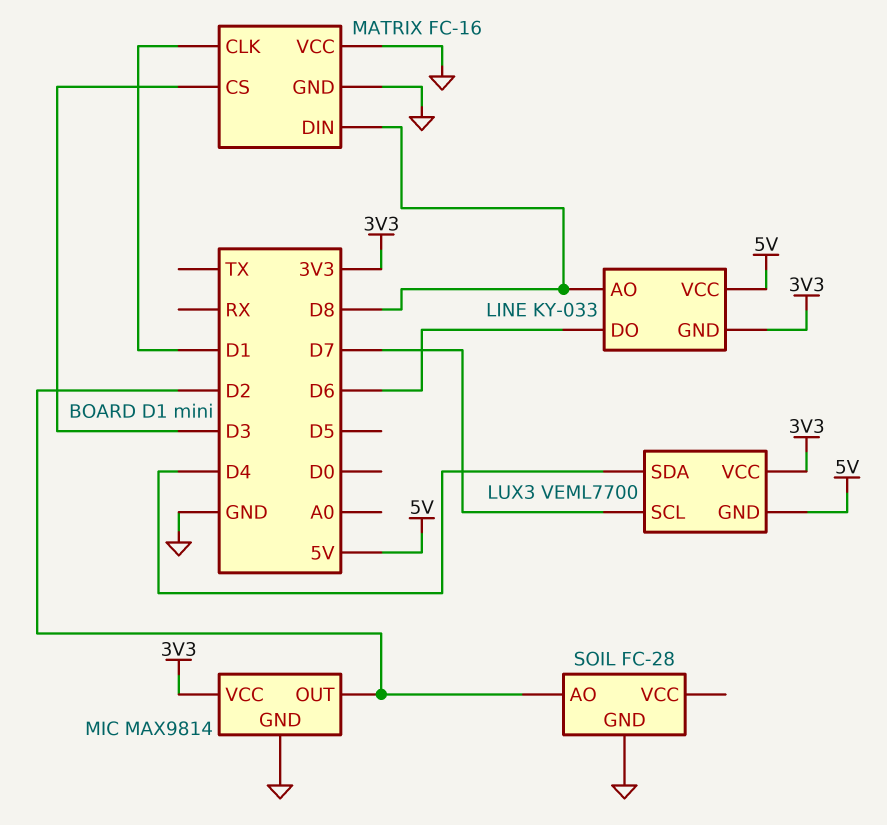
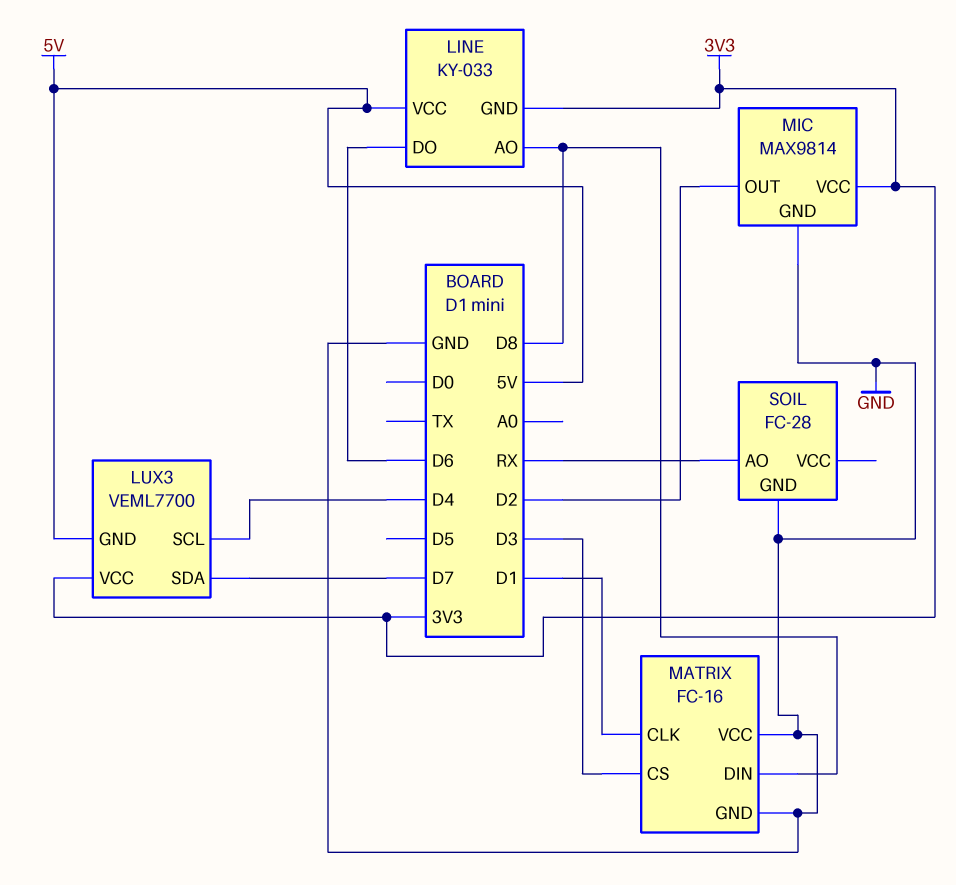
LUX3 pin SCL: D7 -> D4
LUX3 pin SDA: D4 -> D7
SOIL pin AO: D2 -> RX

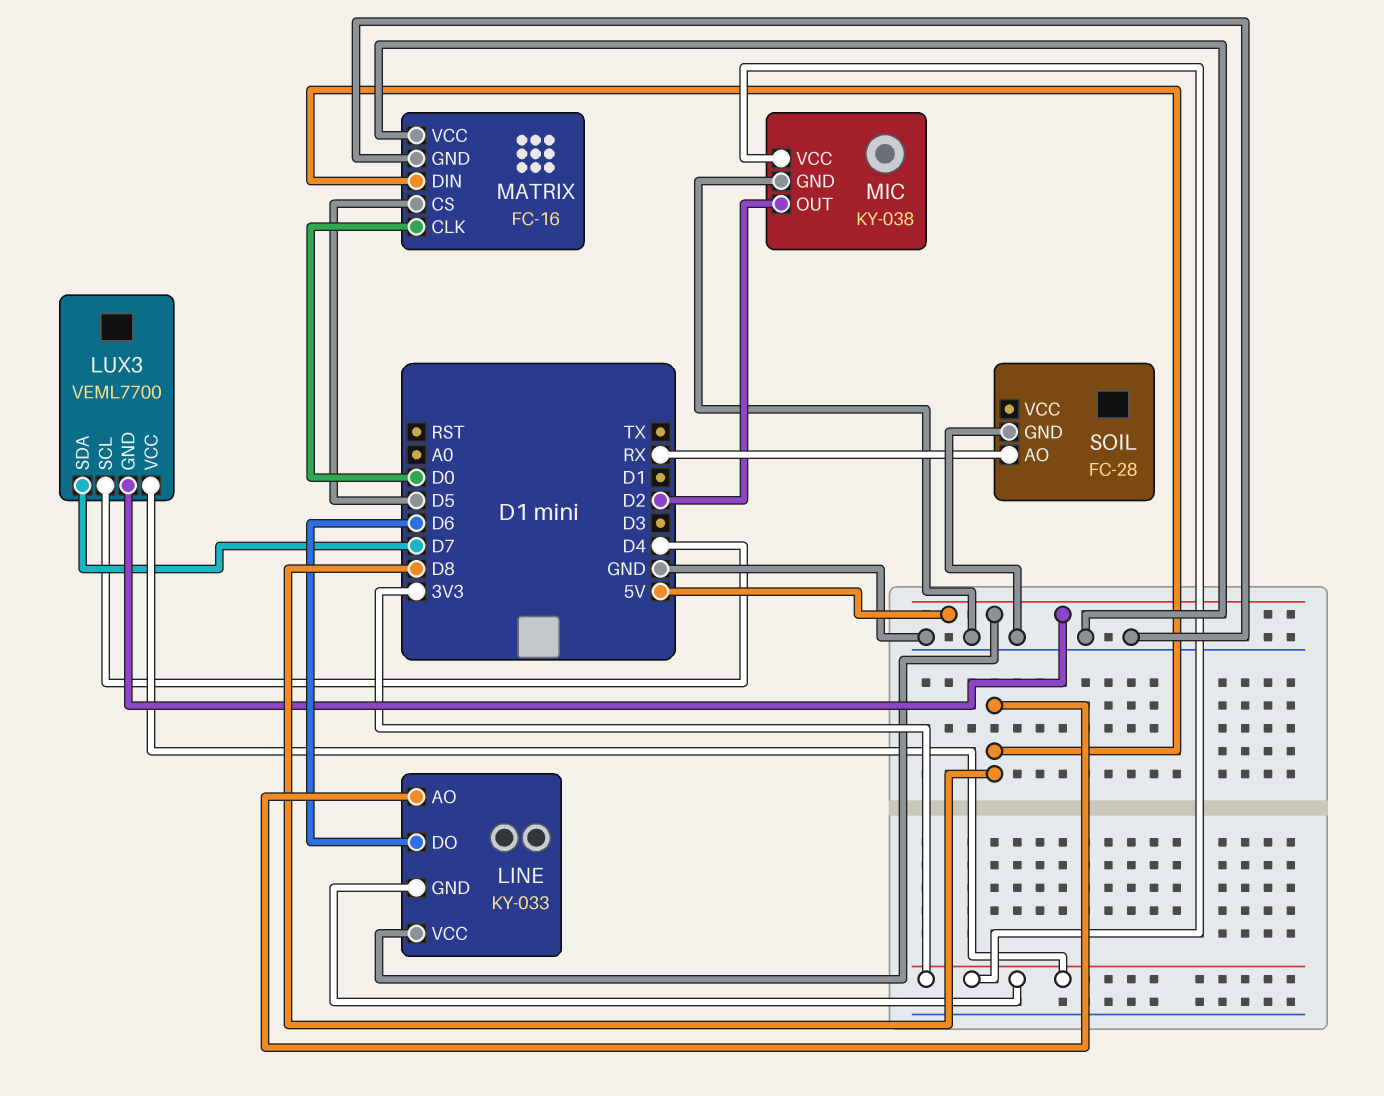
MATRIX pin CLK: D1 -> D0
MATRIX pin CS: D3 -> D5
MIC: MAX9814 -> KY-038

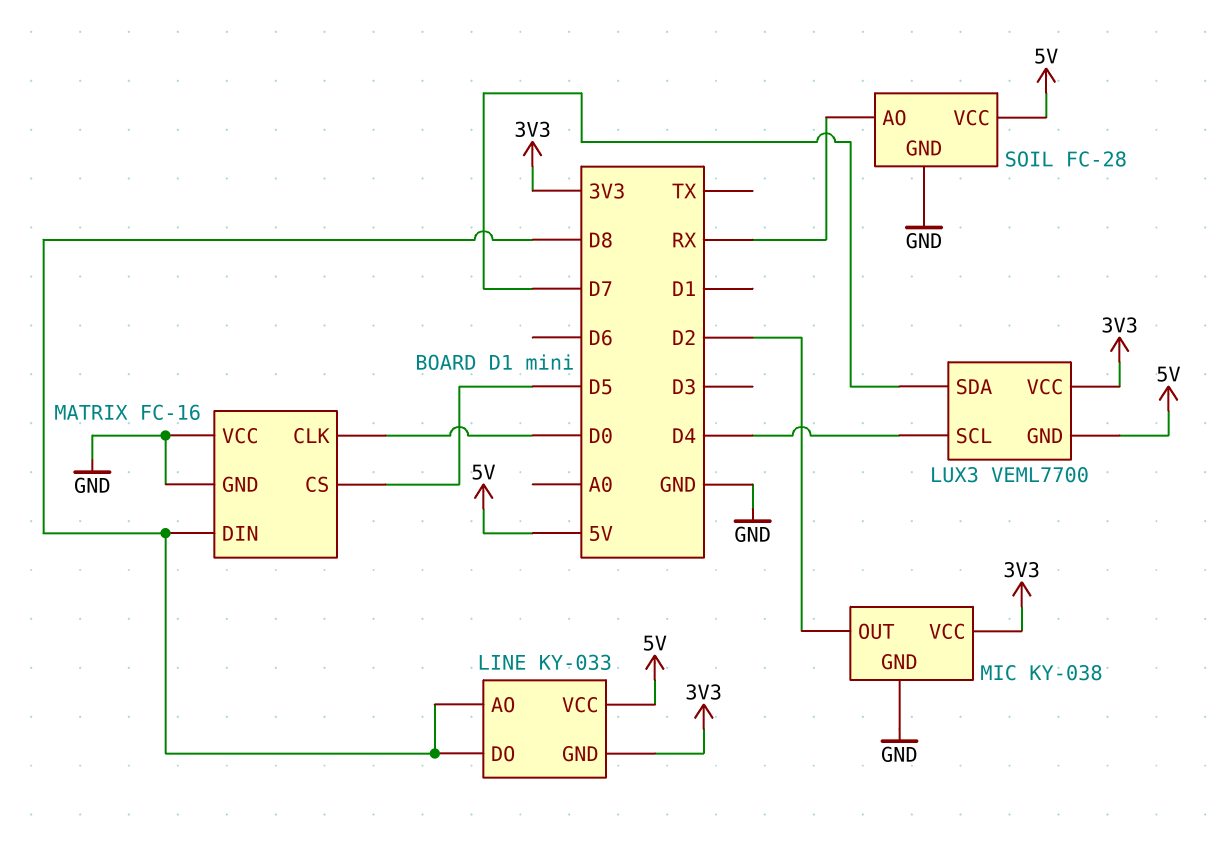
LINE pin DO: D6 -> D8
SOIL pin VCC: none -> 5V

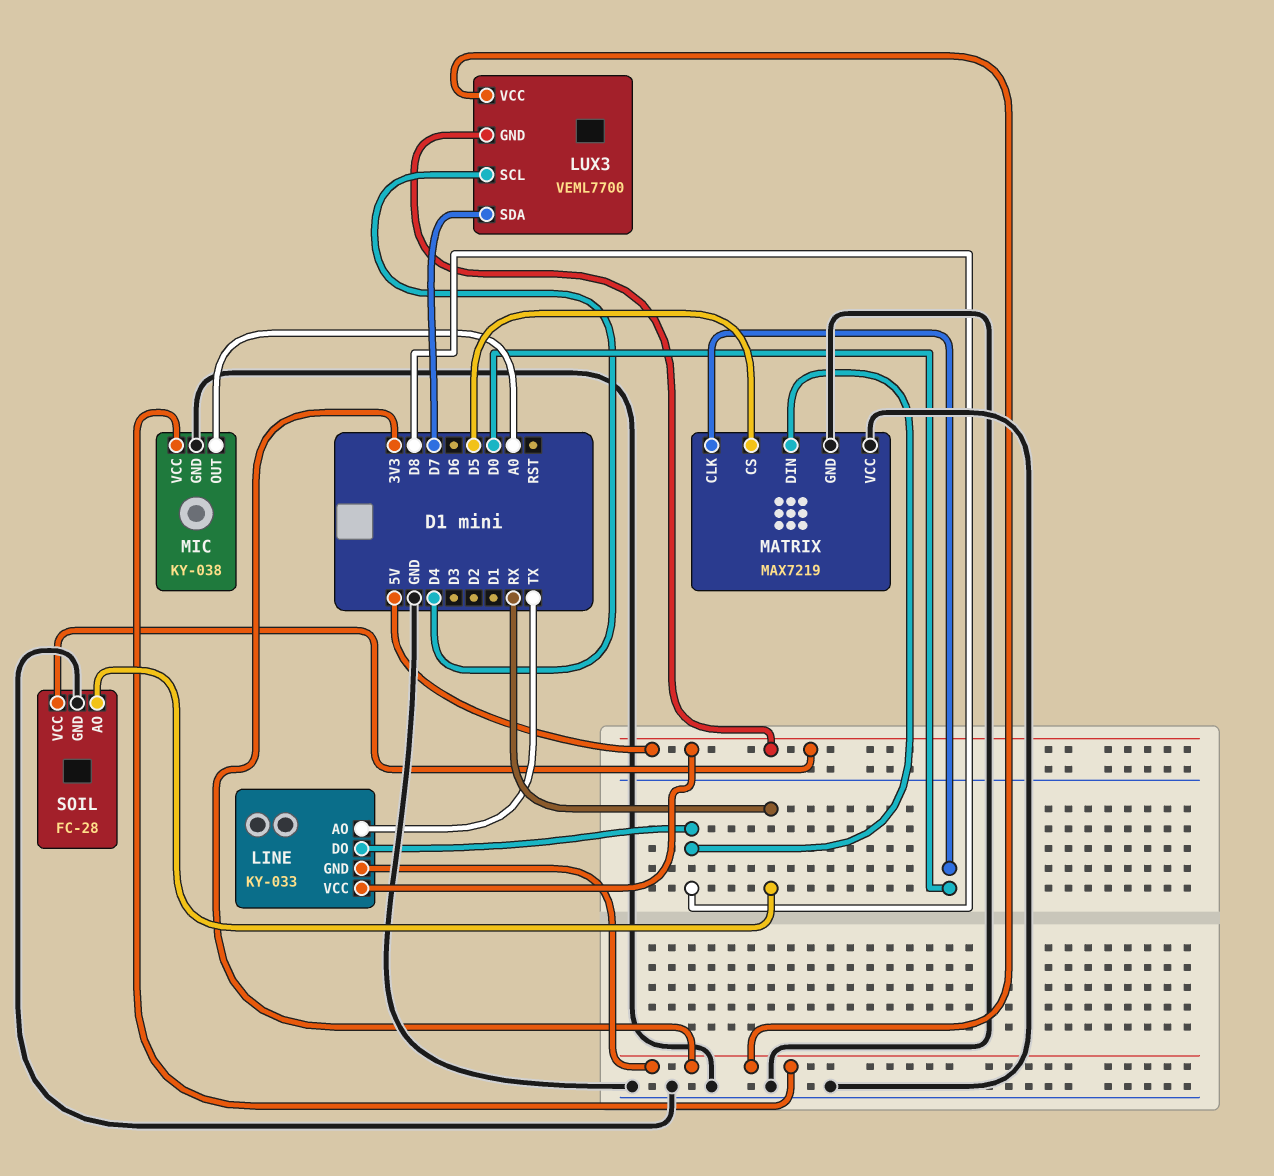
LINE pin AO: D8 -> TX
MATRIX: FC-16 -> MAX7219
MIC pin OUT: D2 -> A0

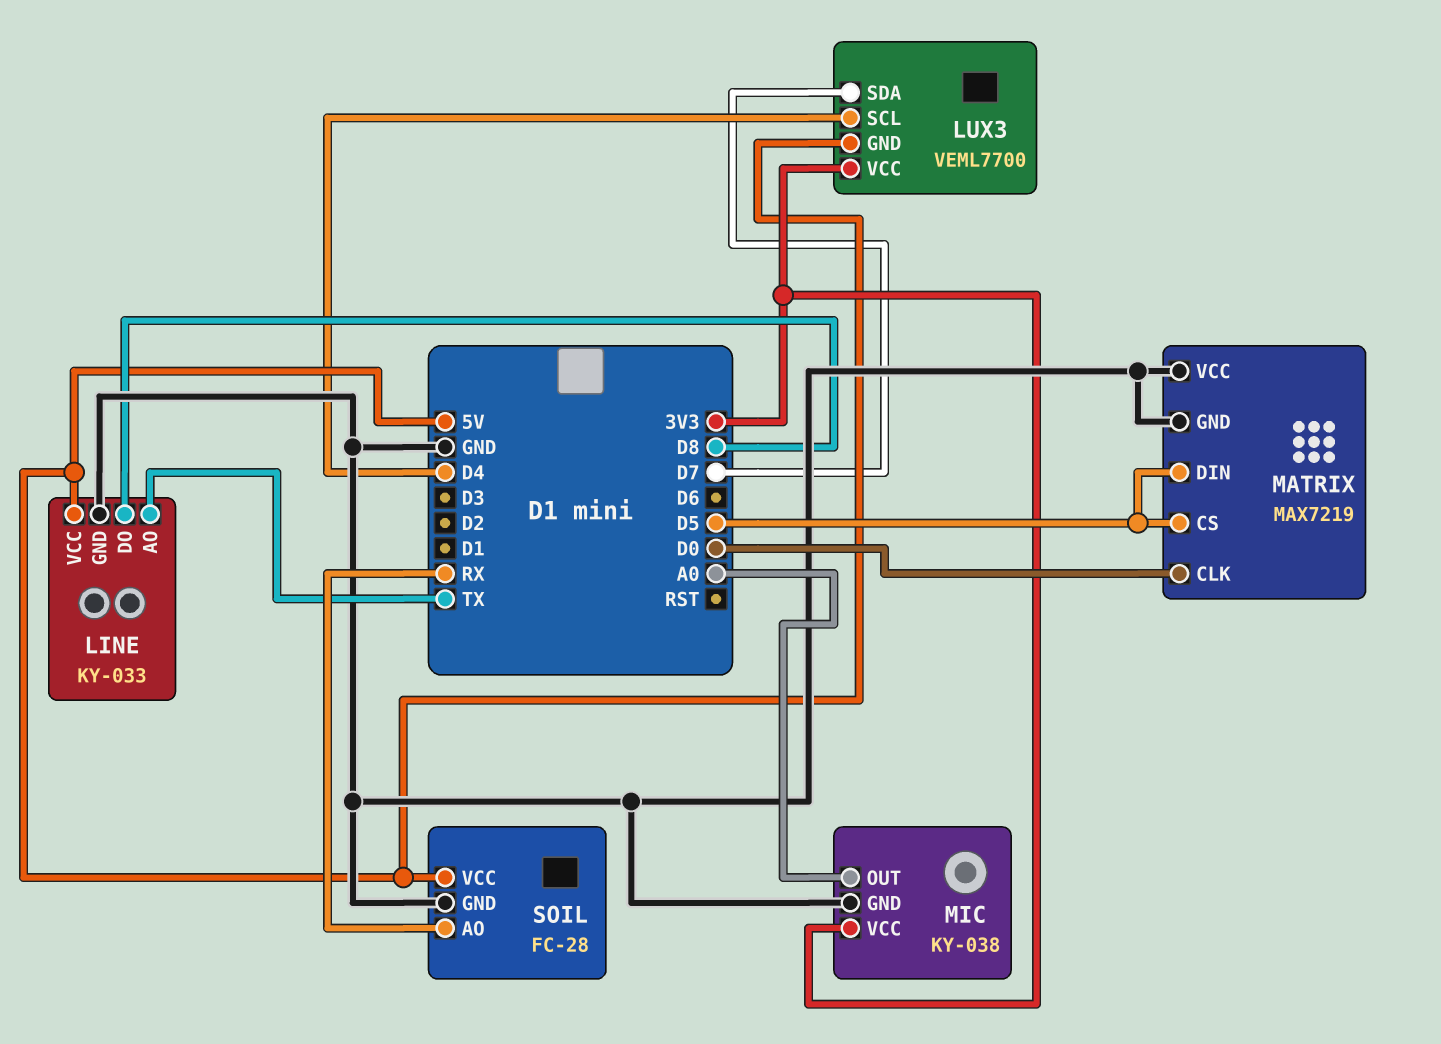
LINE pin GND: 3V3 -> GND
MATRIX pin DIN: D8 -> D5

